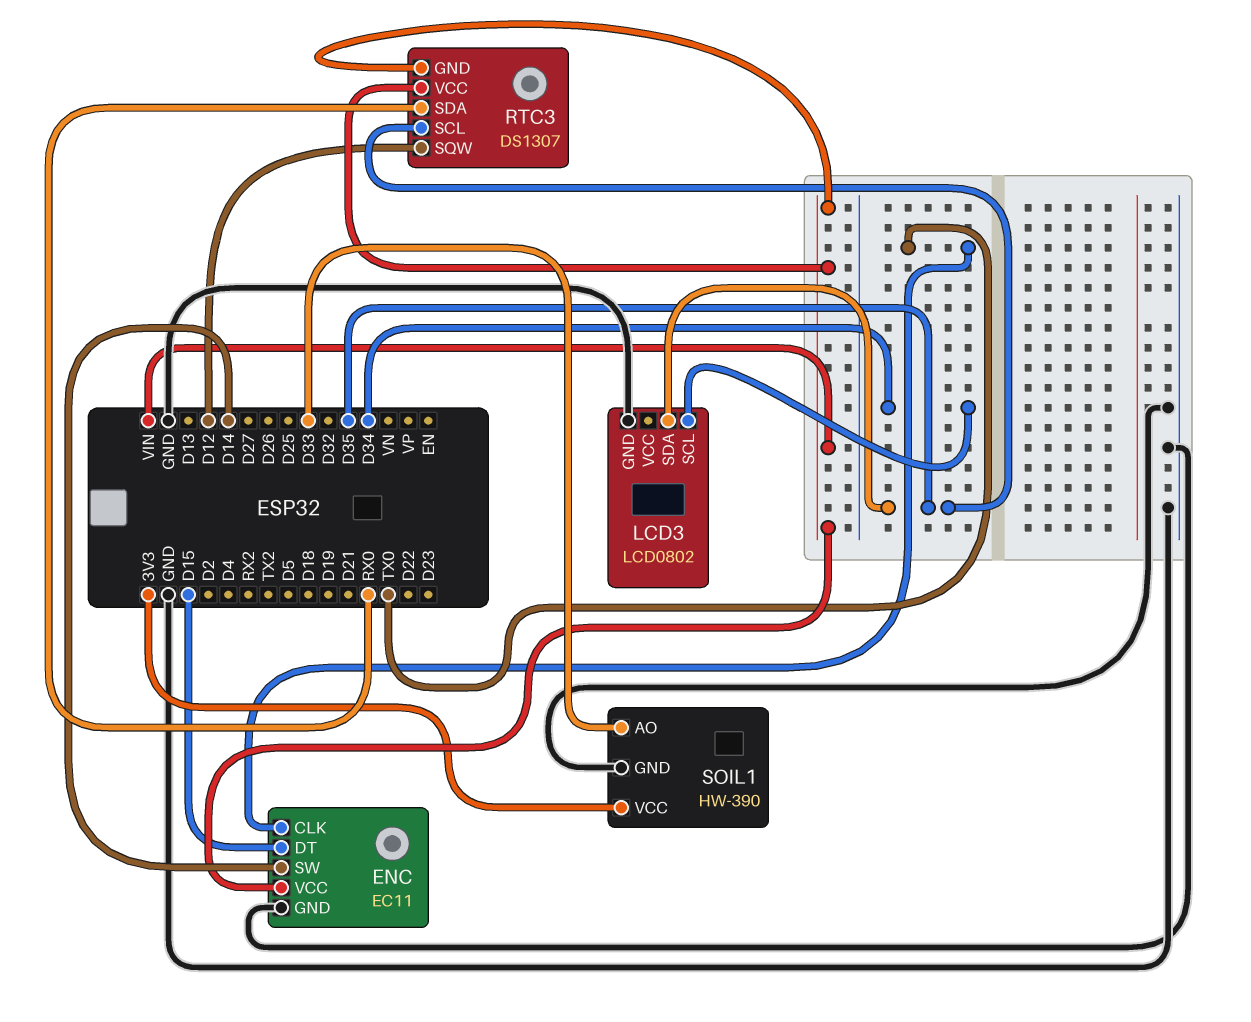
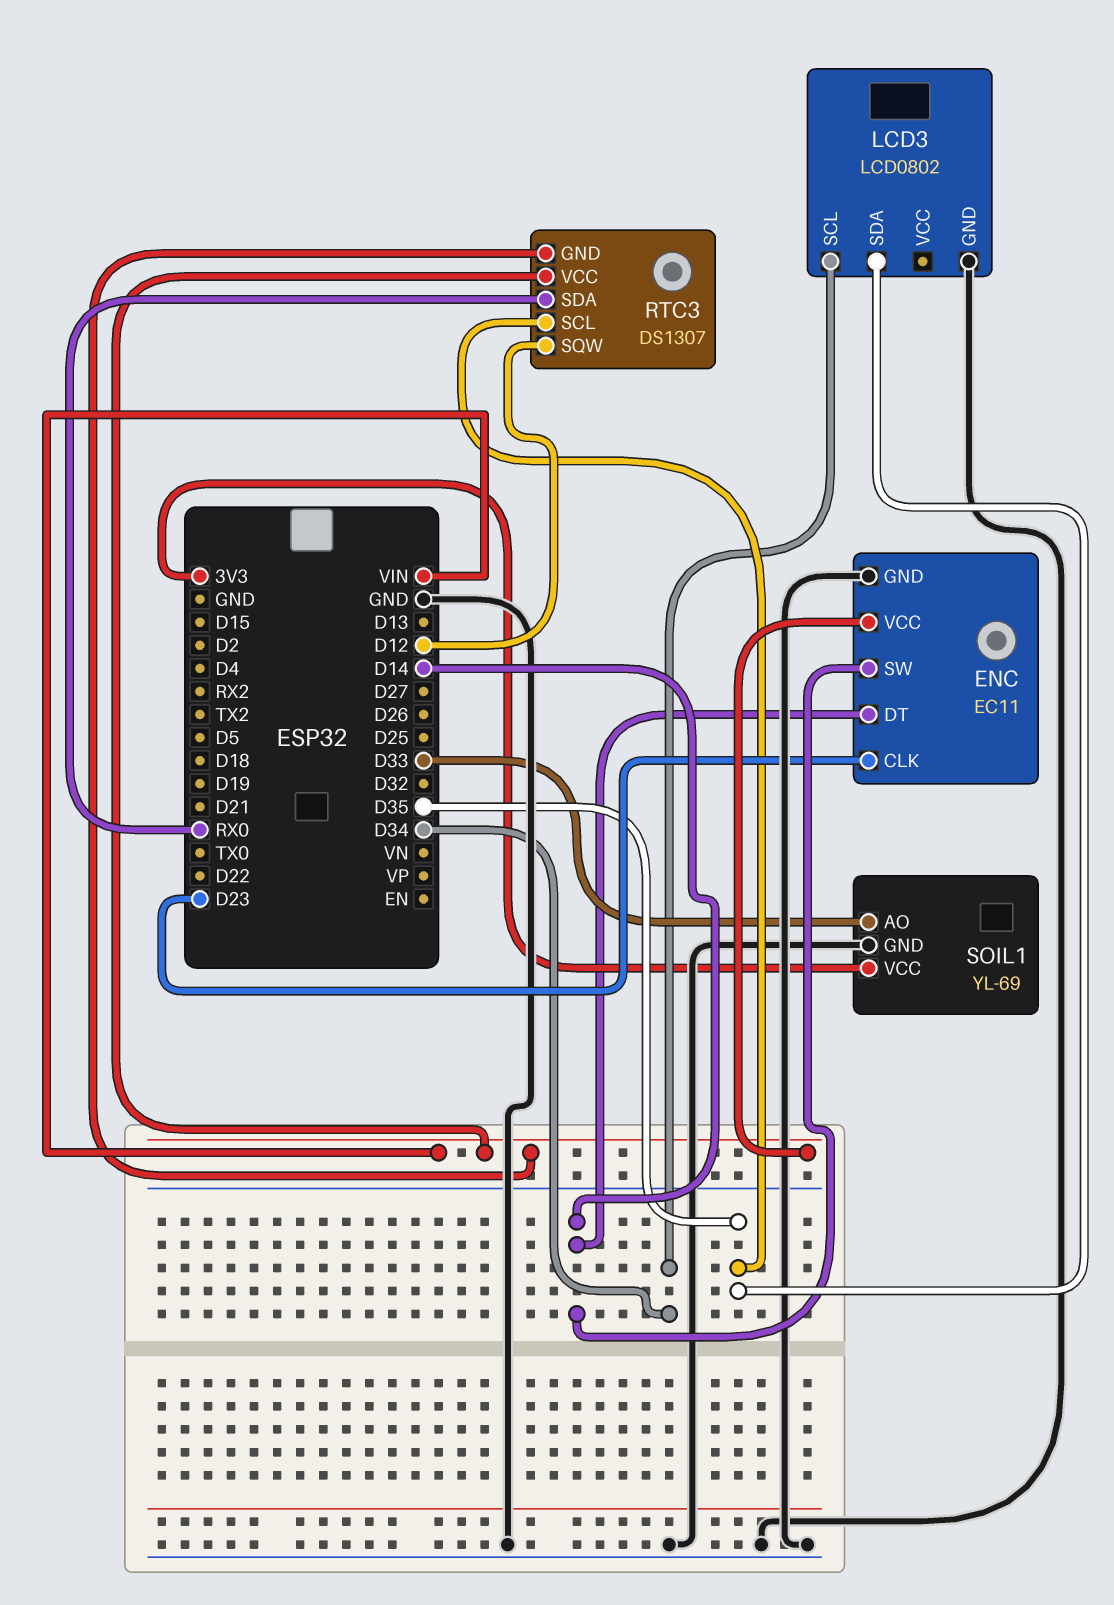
ENC pin CLK: TX0 -> D23
ENC pin DT: D15 -> D14
SOIL1: HW-390 -> YL-69

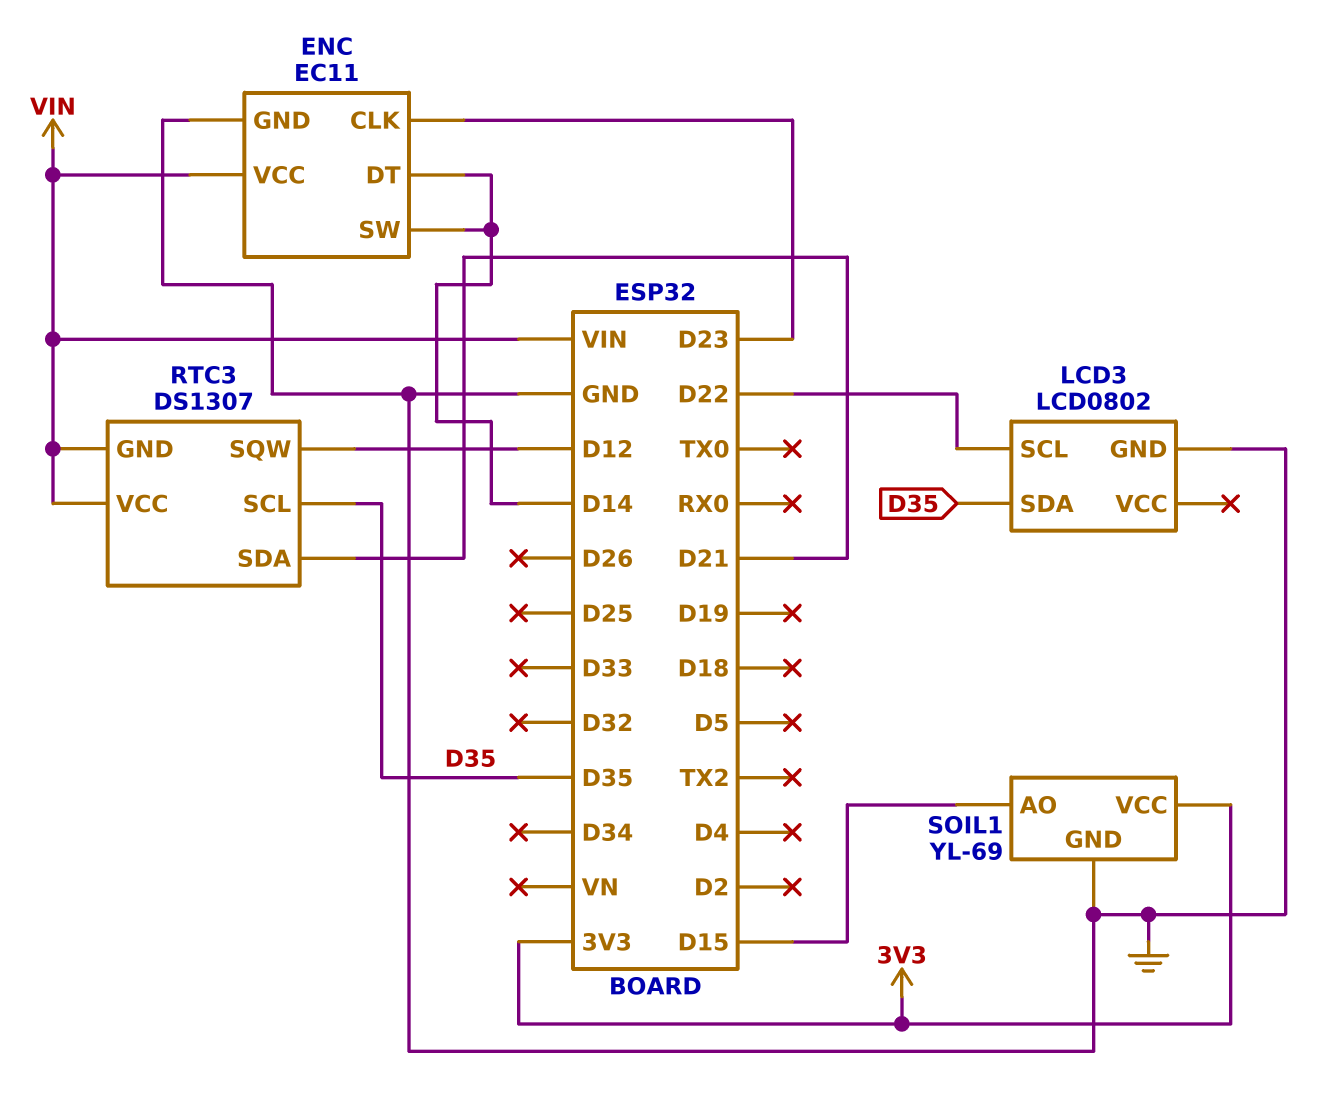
LCD3 pin SCL: D34 -> D22
RTC3 pin SDA: RX0 -> D21
SOIL1 pin AO: D33 -> D15

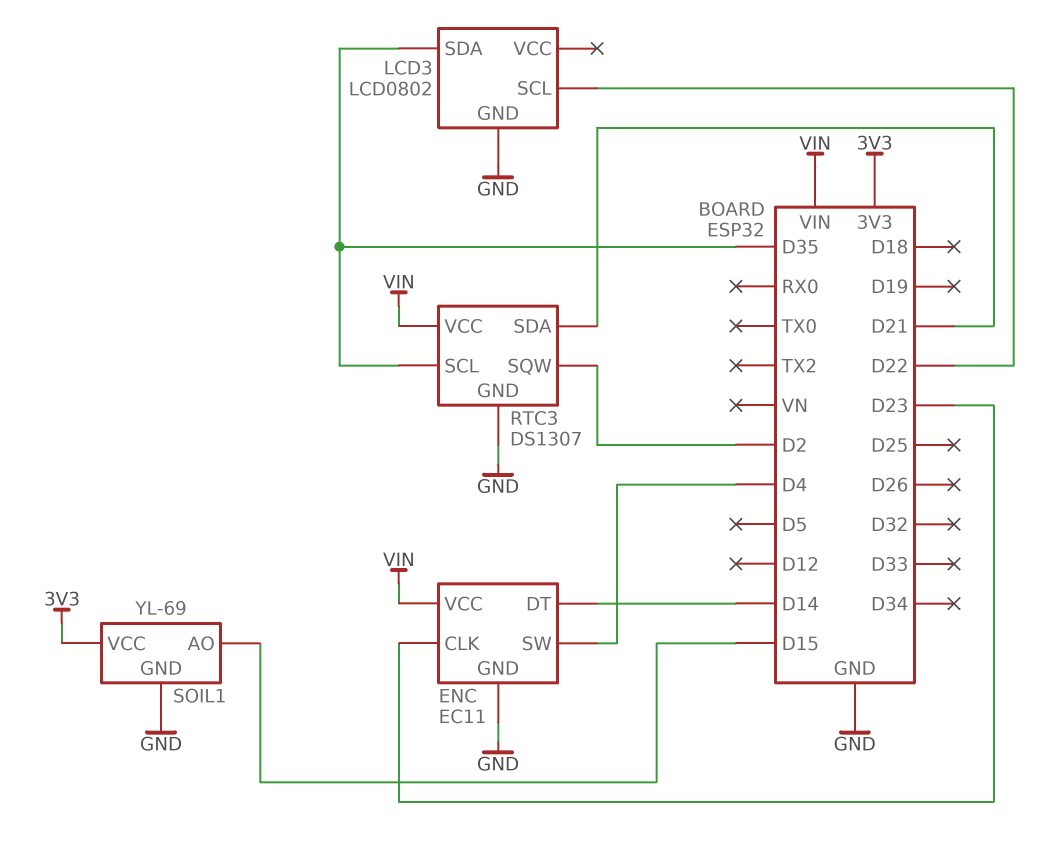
ENC pin SW: D14 -> D4
RTC3 pin GND: VIN -> GND
RTC3 pin SQW: D12 -> D2

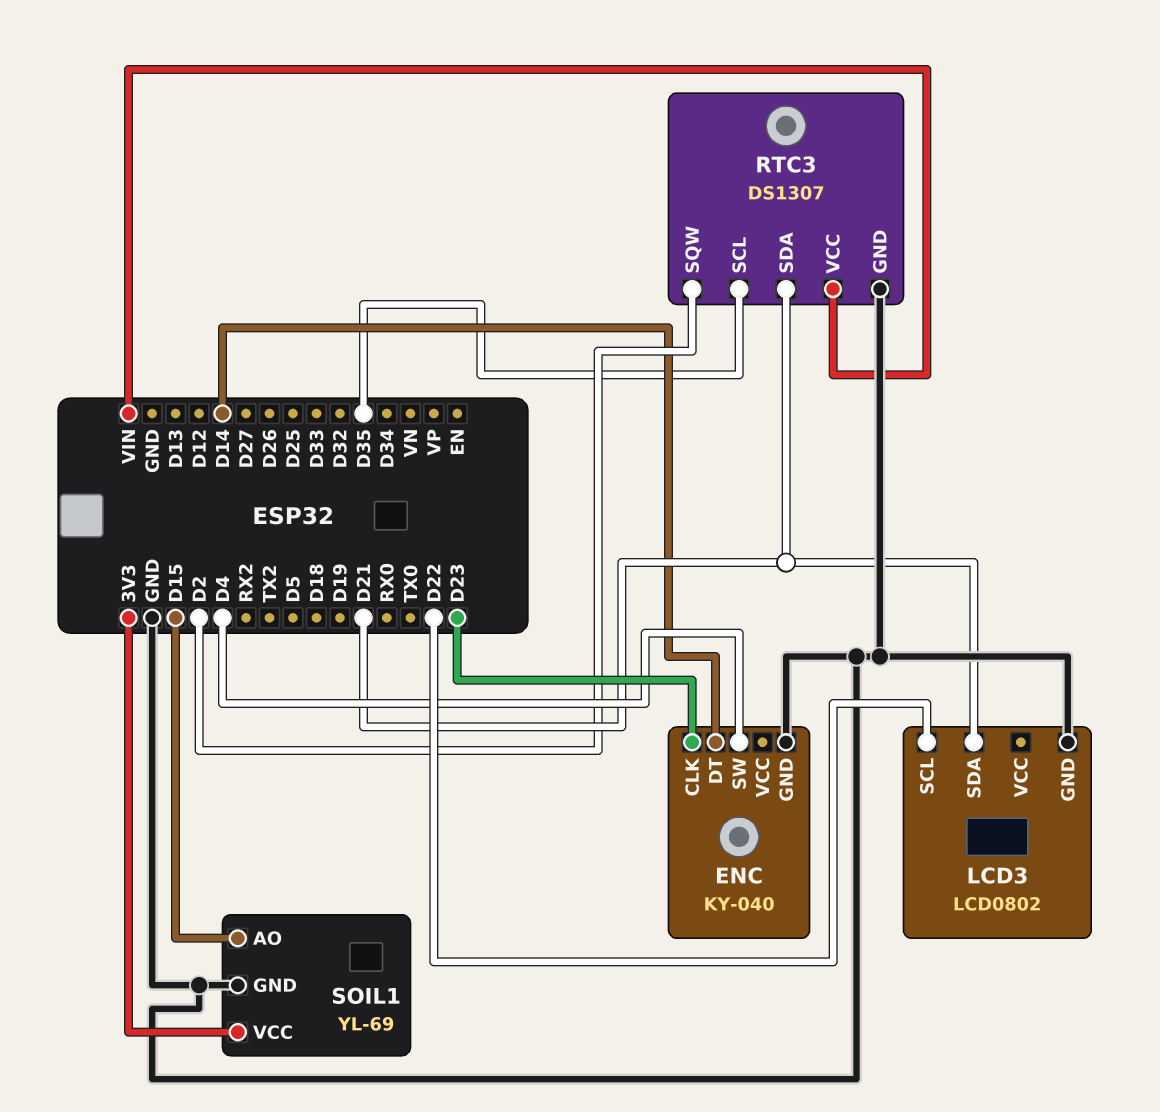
ENC: EC11 -> KY-040
ENC pin VCC: VIN -> none
LCD3 pin SDA: D35 -> D21

